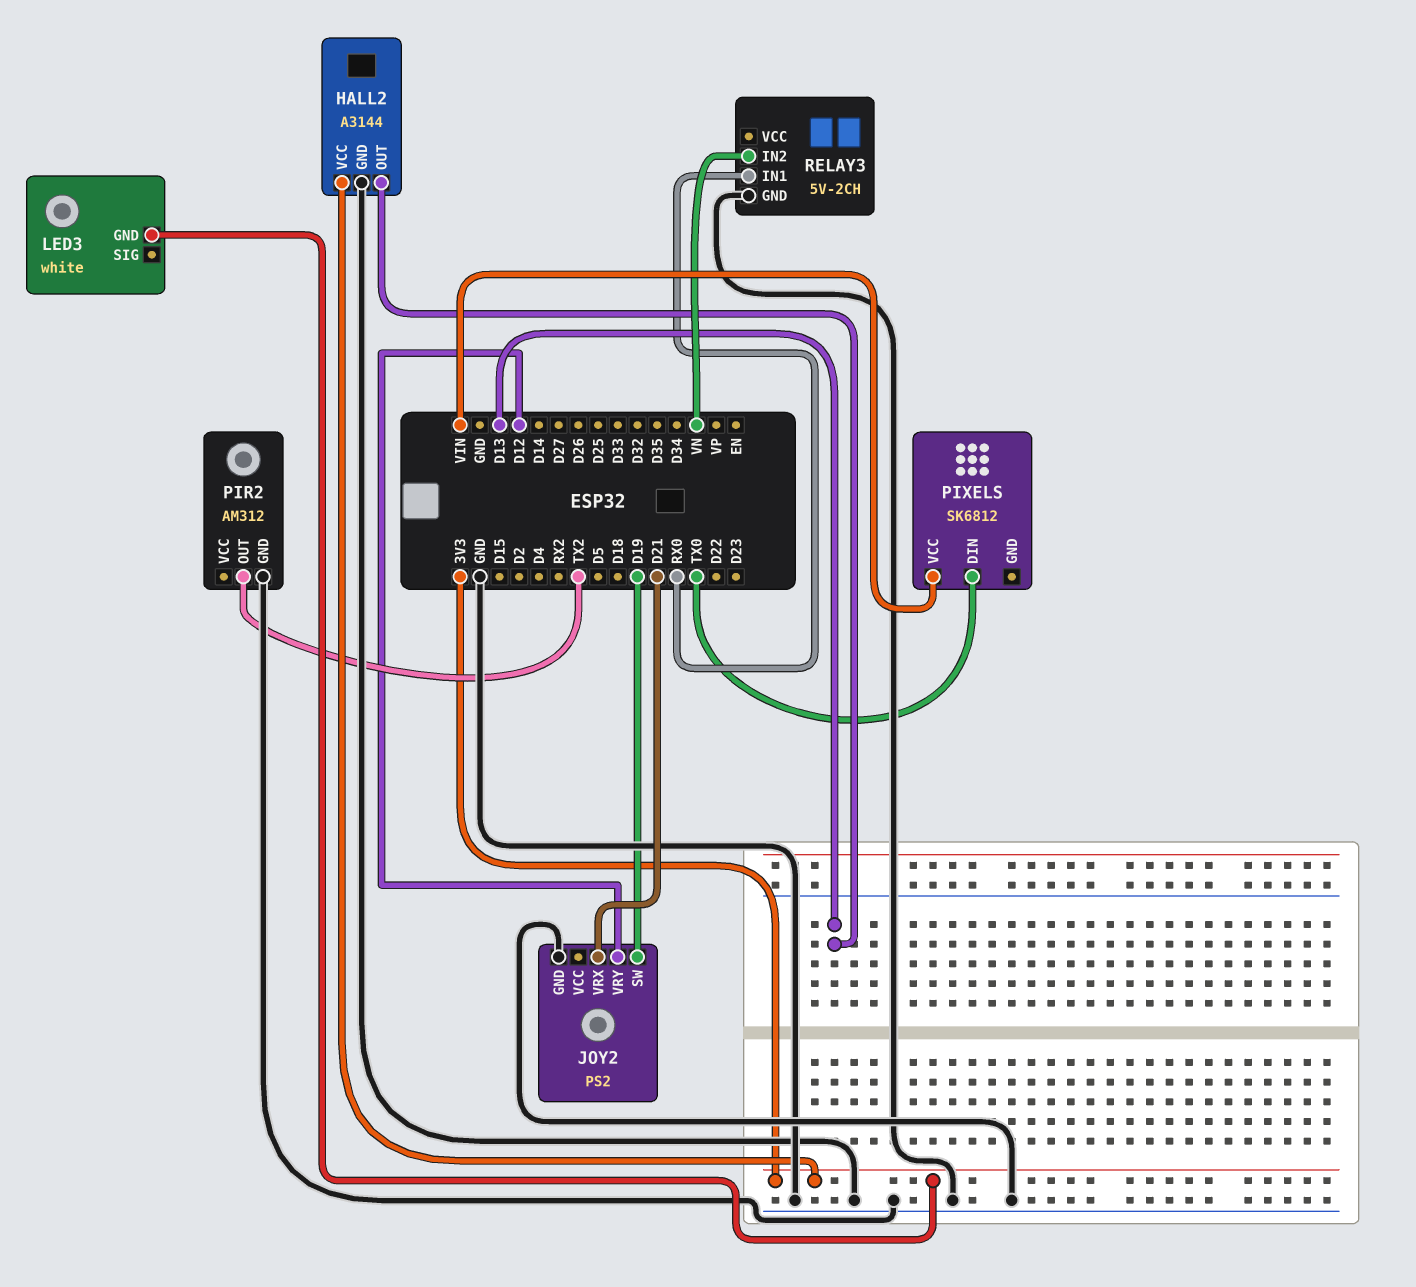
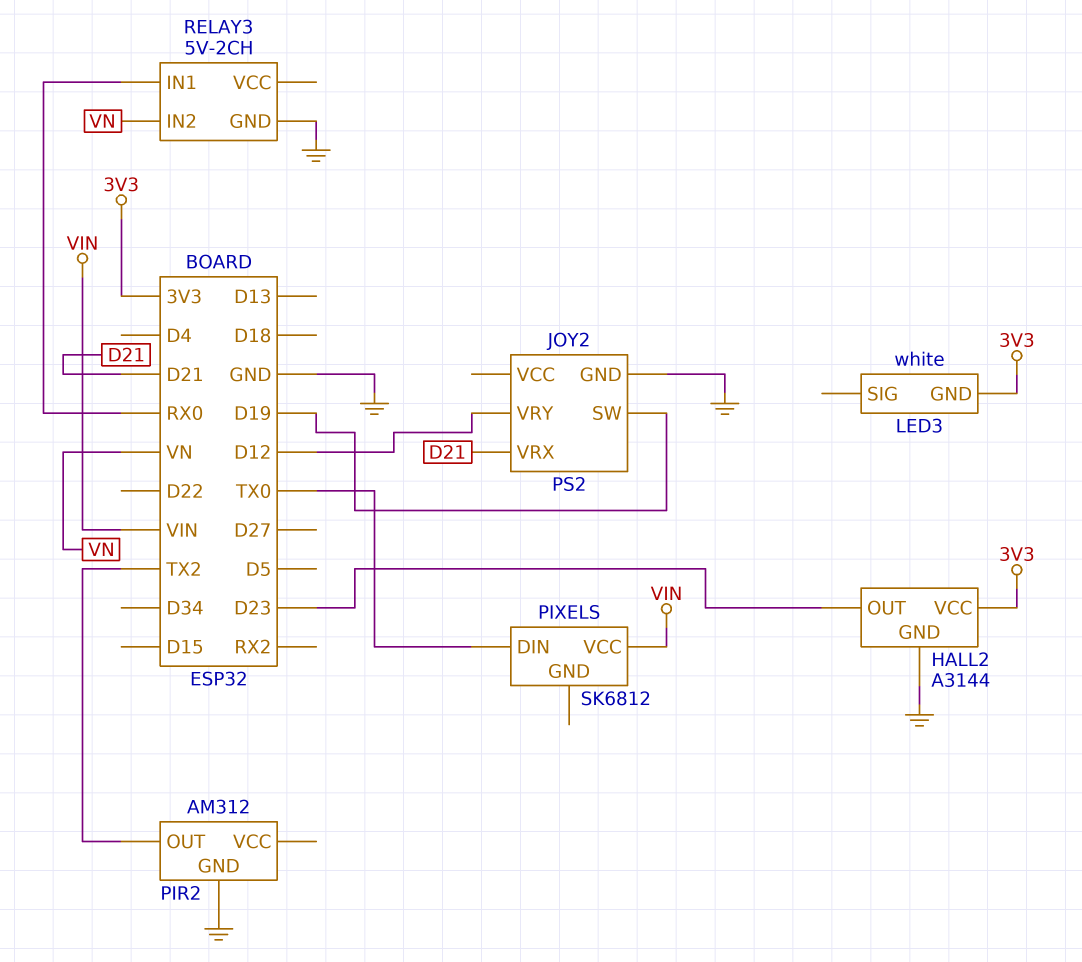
HALL2 pin OUT: D13 -> D23

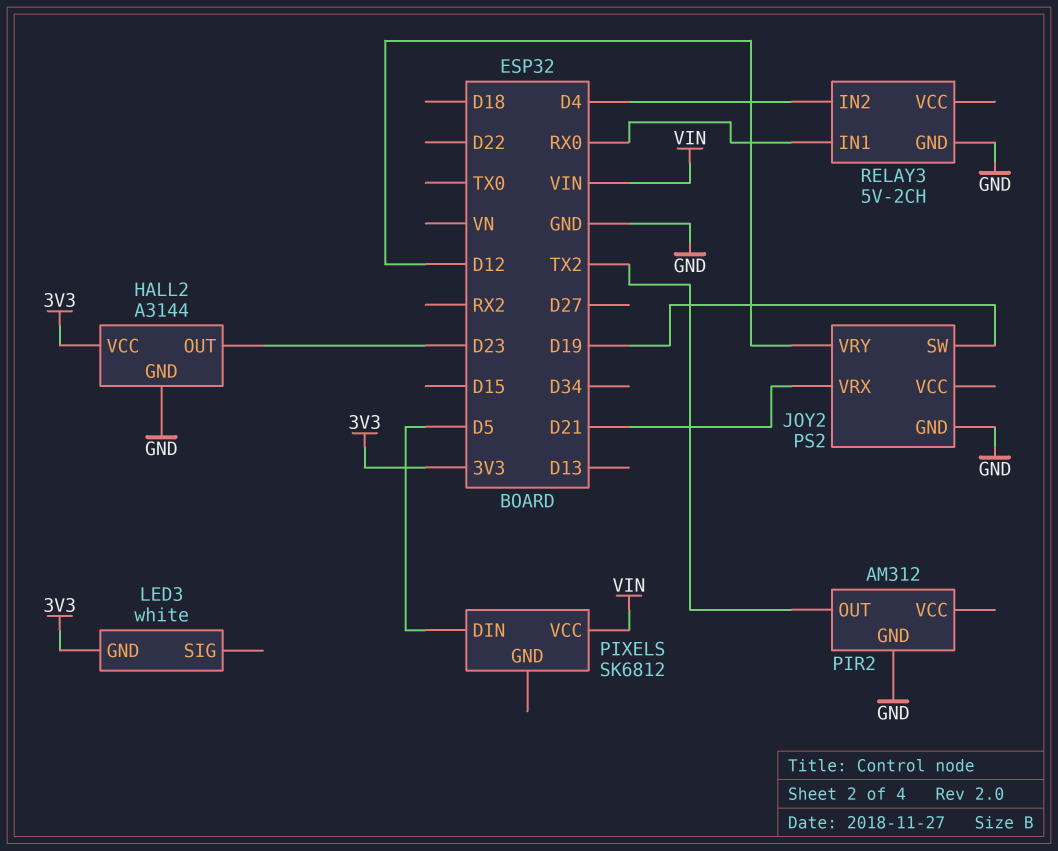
PIXELS pin DIN: TX0 -> D5
RELAY3 pin IN2: VN -> D4

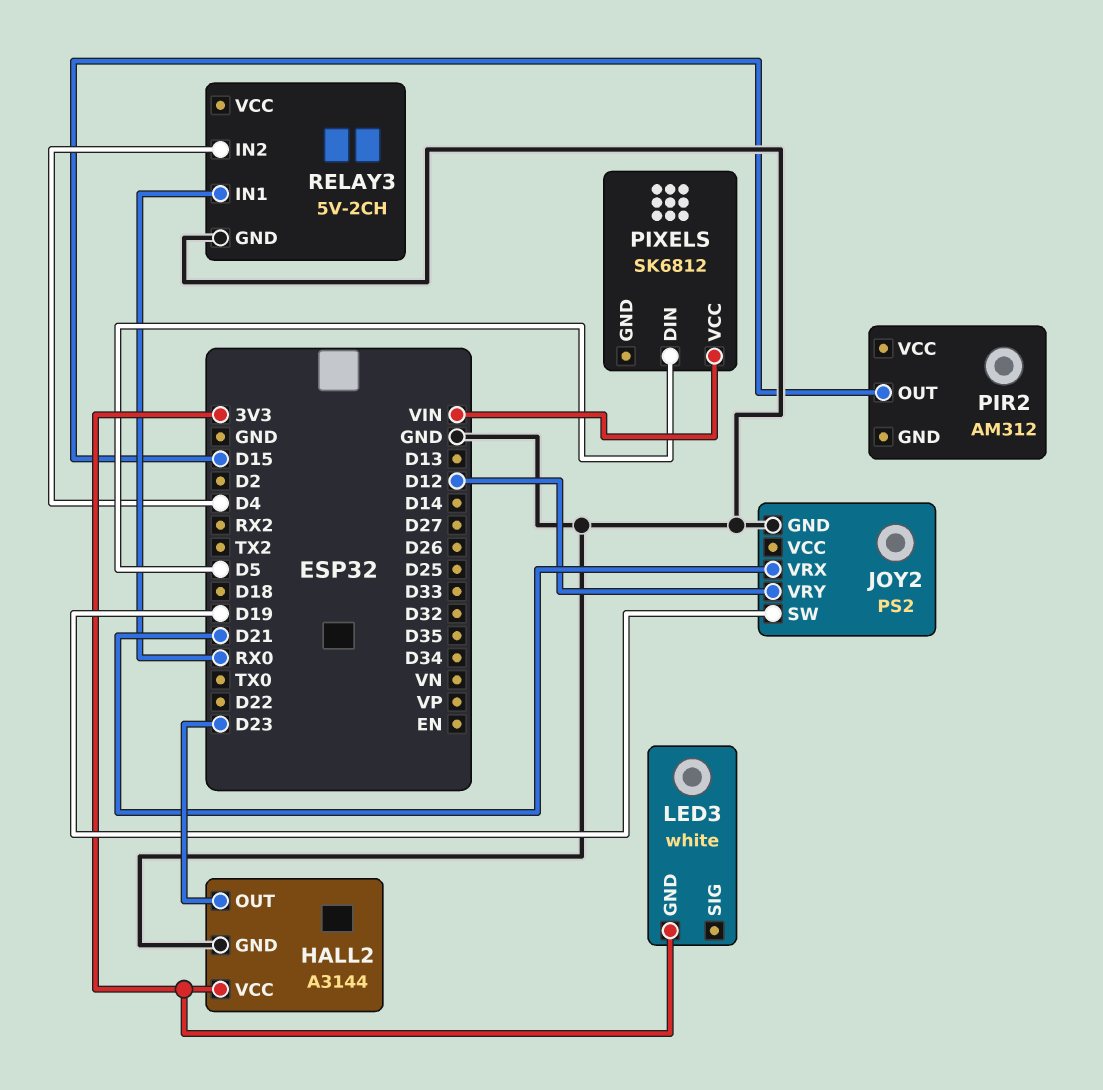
PIR2 pin GND: GND -> none
PIR2 pin OUT: TX2 -> D15

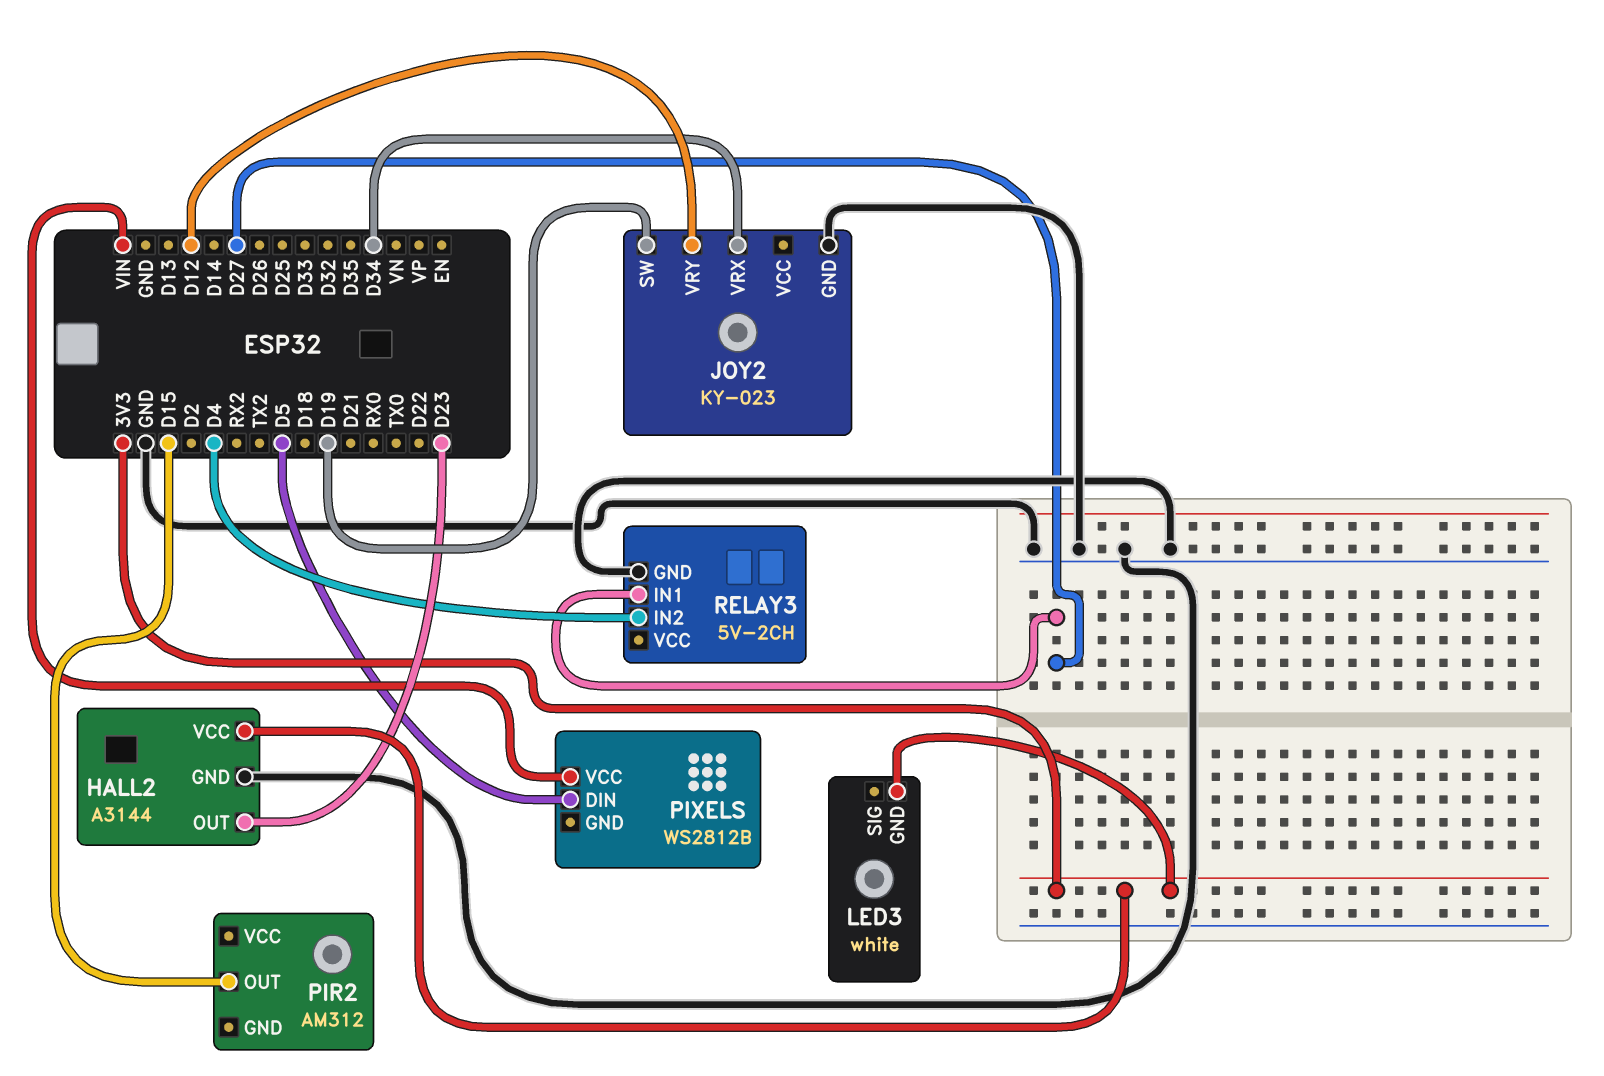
JOY2: PS2 -> KY-023
JOY2 pin VRX: D21 -> D34
PIXELS: SK6812 -> WS2812B
RELAY3 pin IN1: RX0 -> D27

